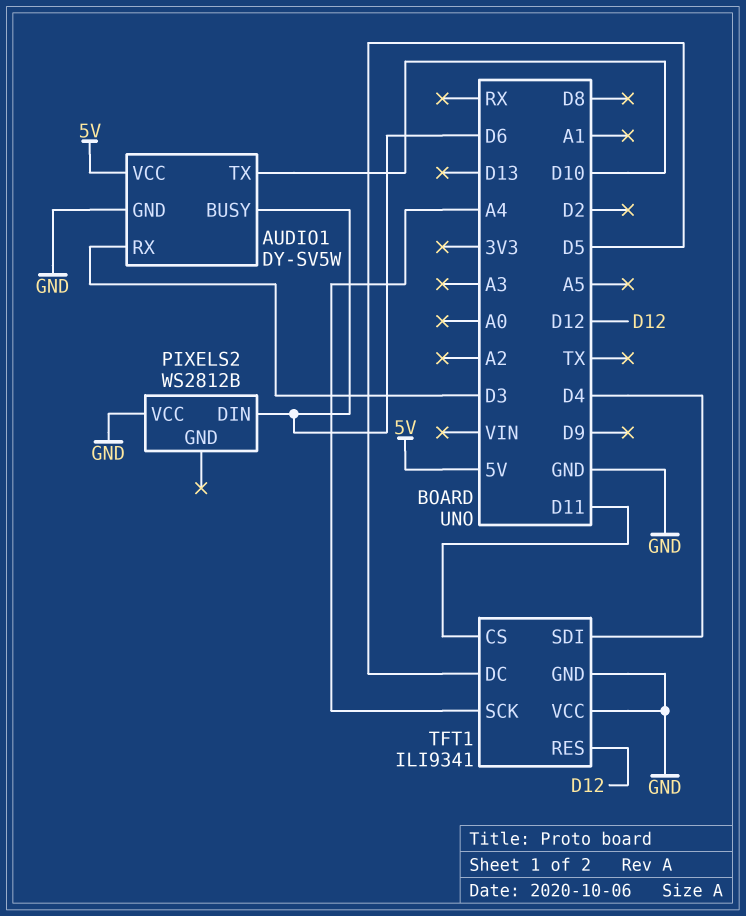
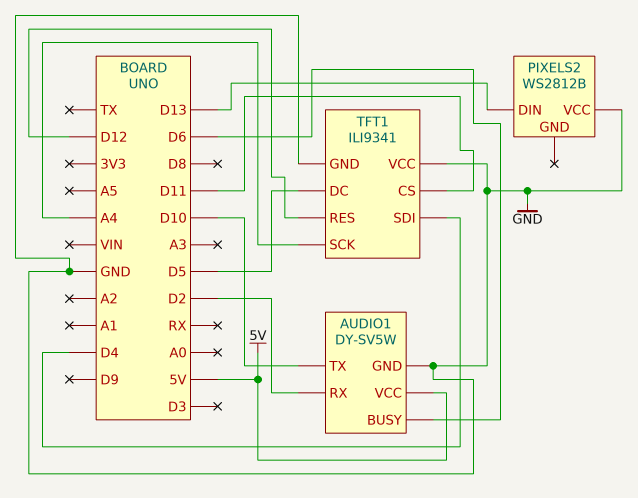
AUDIO1 pin RX: D3 -> D2
PIXELS2 pin DIN: D6 -> D13

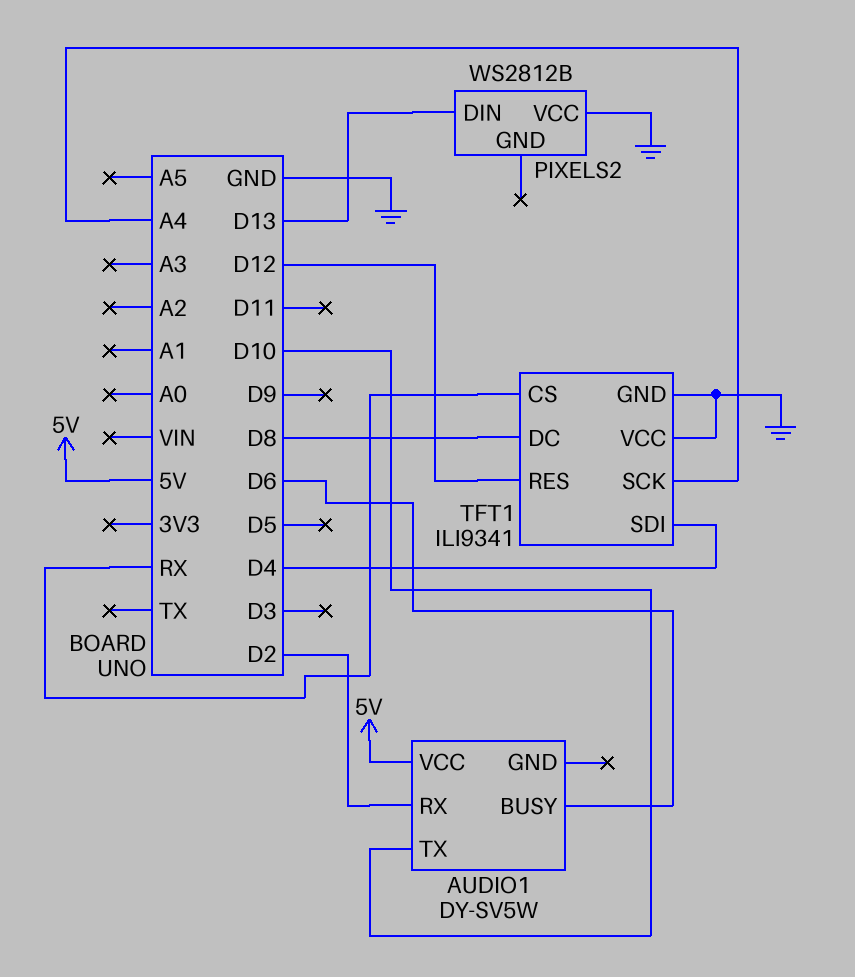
AUDIO1 pin GND: GND -> none
TFT1 pin CS: D11 -> RX
TFT1 pin DC: D5 -> D8

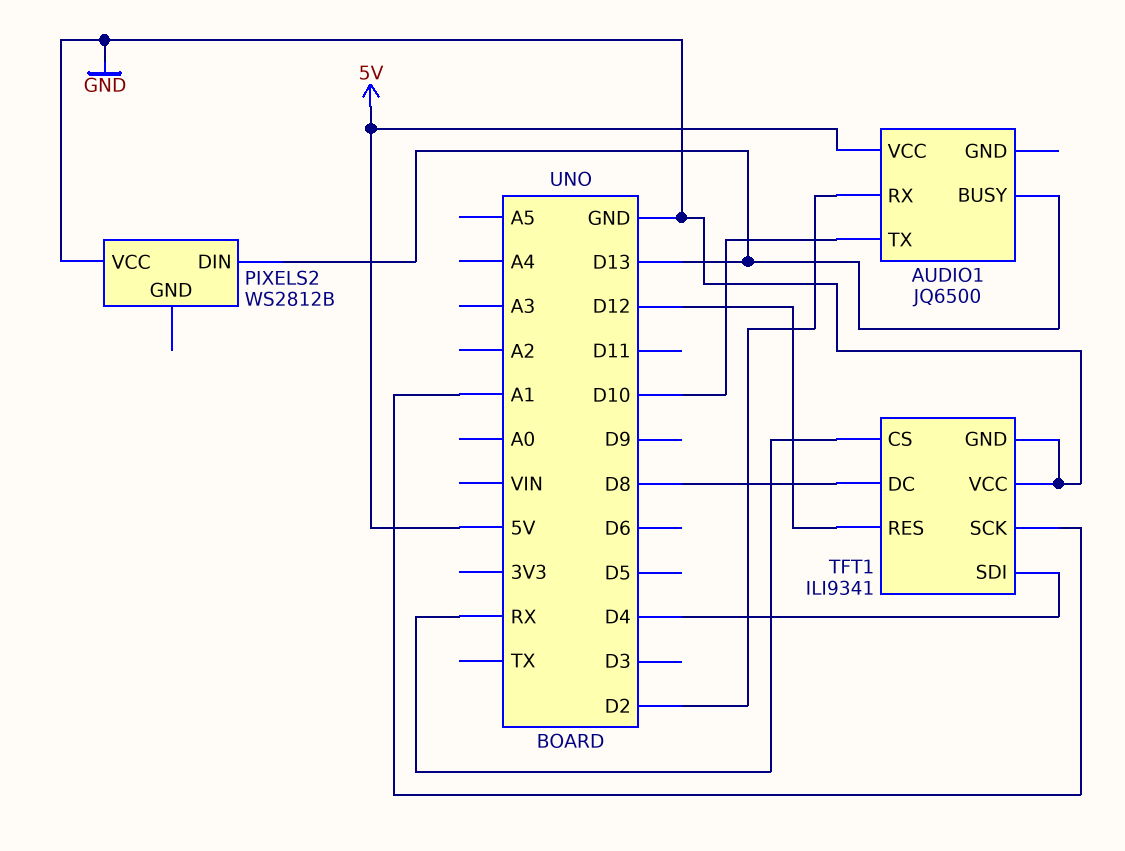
AUDIO1: DY-SV5W -> JQ6500
AUDIO1 pin BUSY: D6 -> D13
TFT1 pin SCK: A4 -> A1

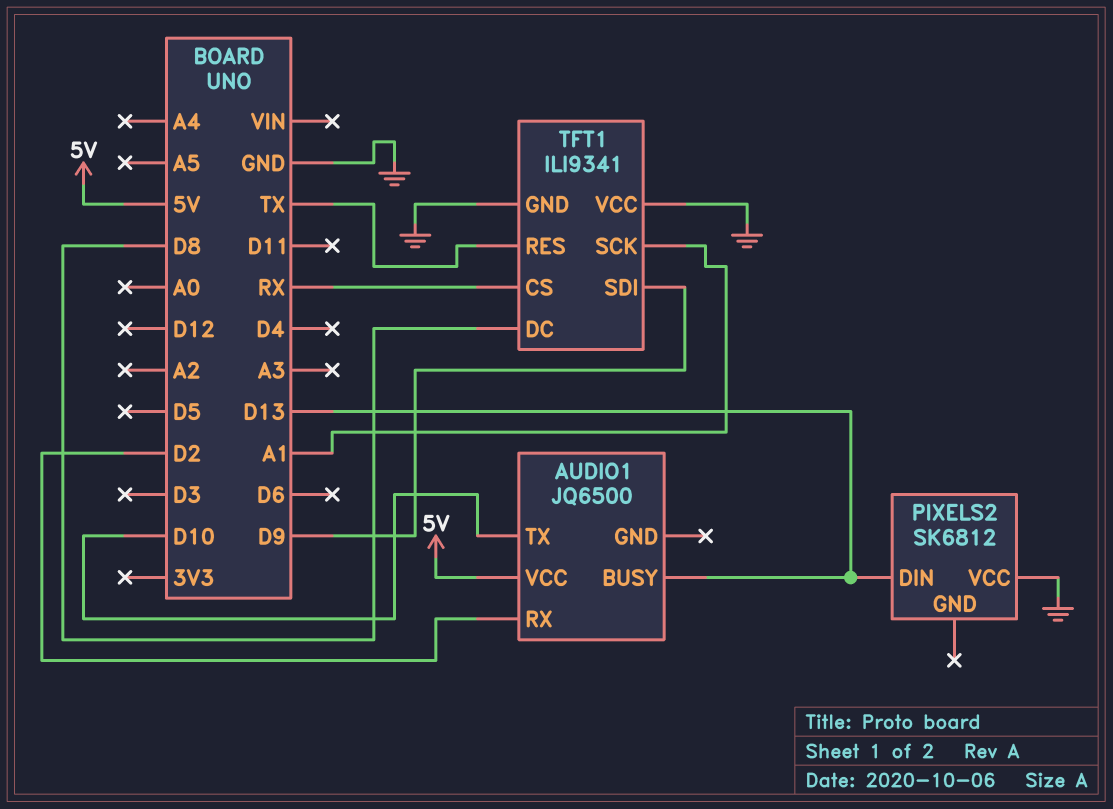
PIXELS2: WS2812B -> SK6812
TFT1 pin RES: D12 -> TX
TFT1 pin SDI: D4 -> D9

